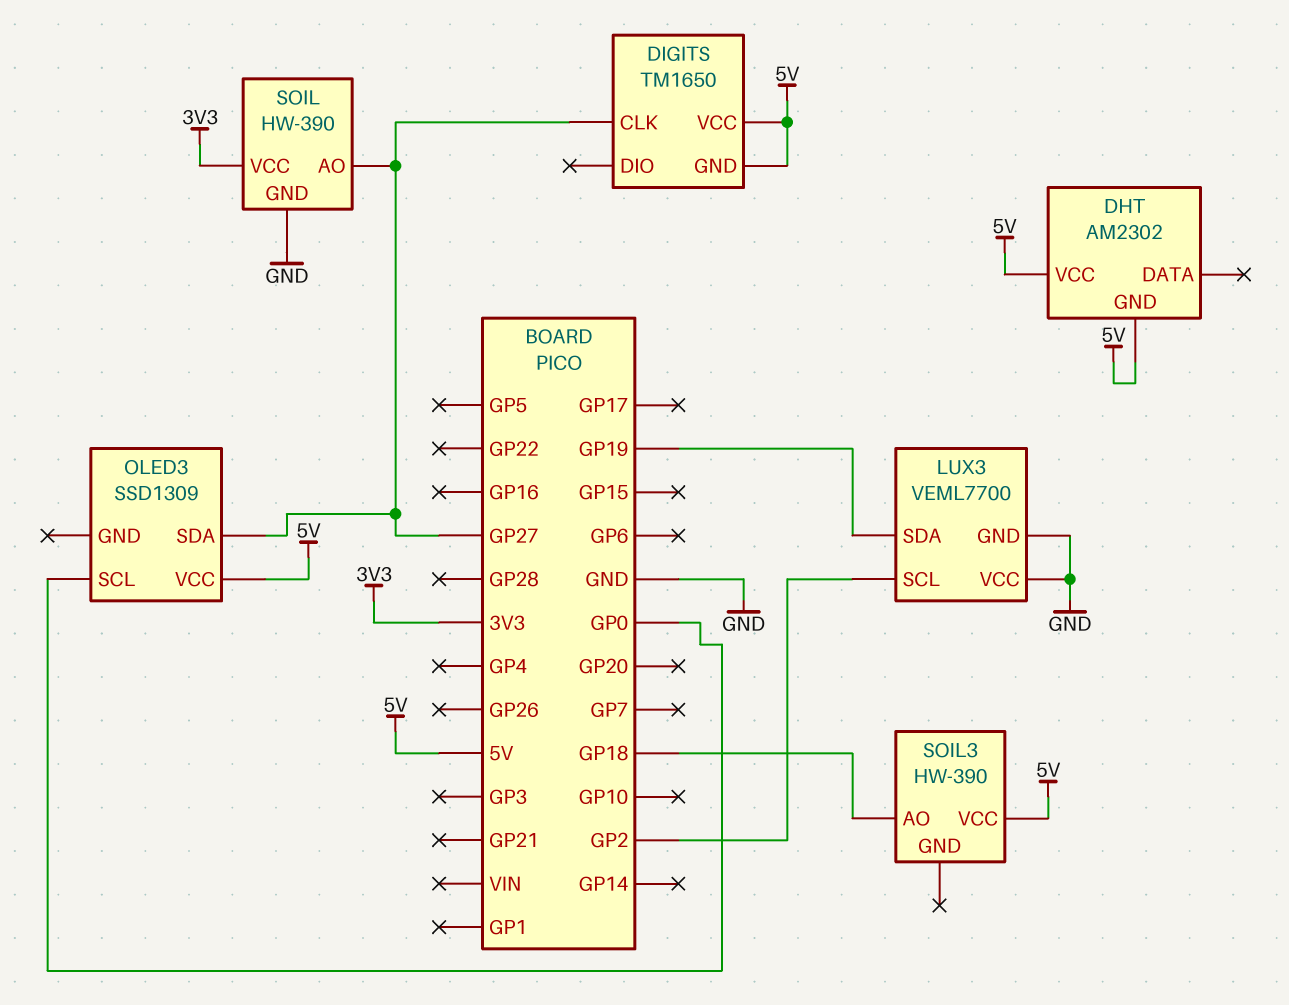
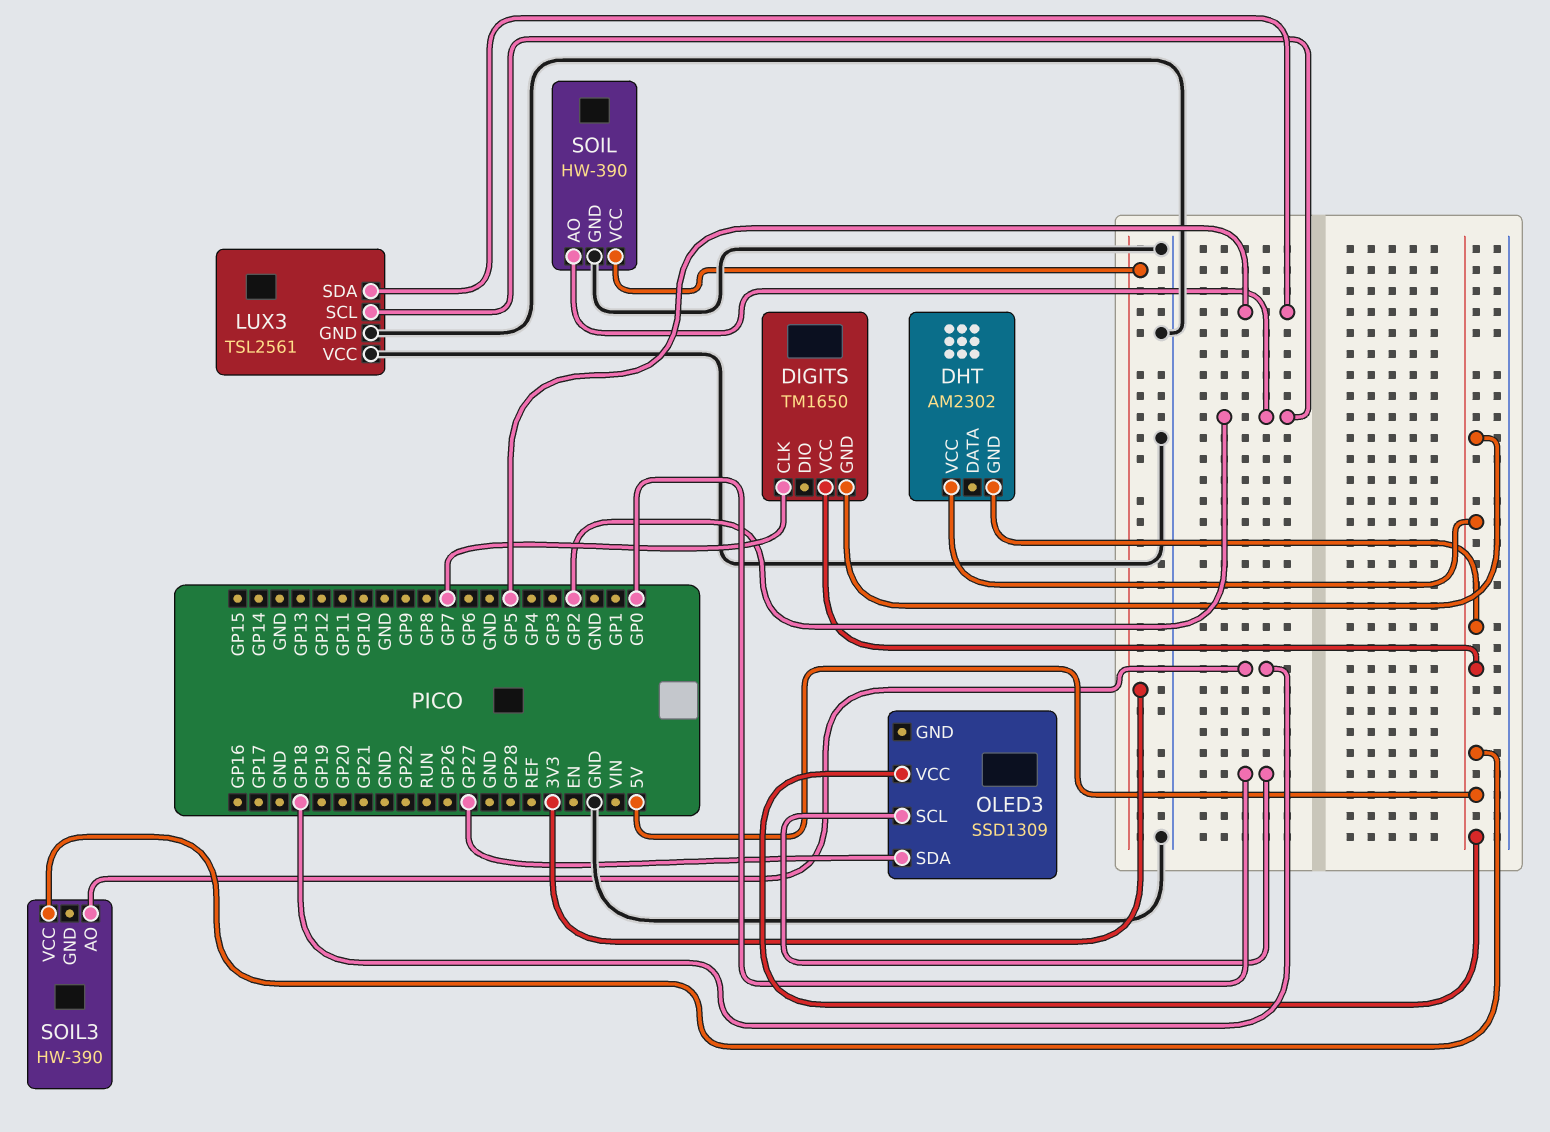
DIGITS pin CLK: GP27 -> GP7
LUX3: VEML7700 -> TSL2561
LUX3 pin SDA: GP19 -> GP5
SOIL pin AO: GP27 -> GP2

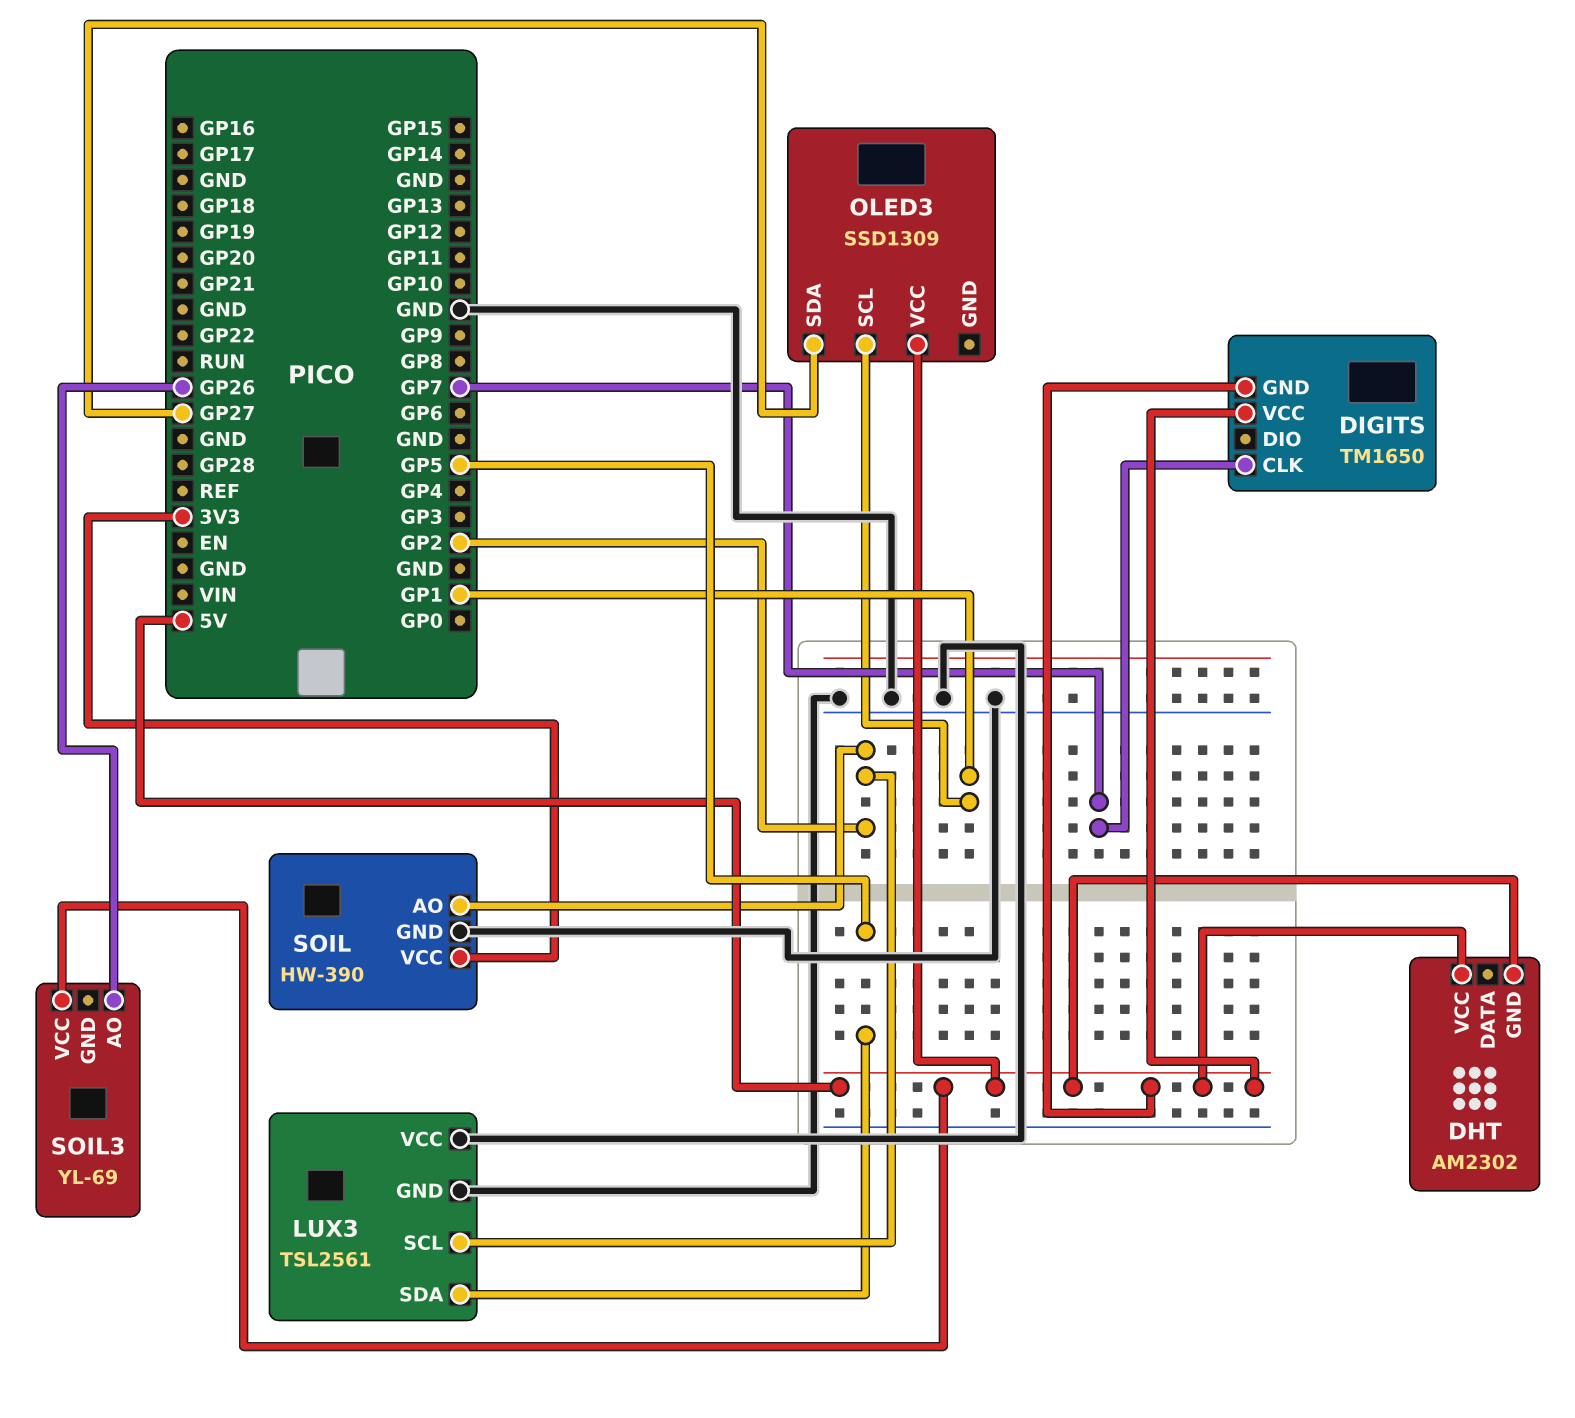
OLED3 pin SCL: GP0 -> GP1
SOIL3: HW-390 -> YL-69
SOIL3 pin AO: GP18 -> GP26

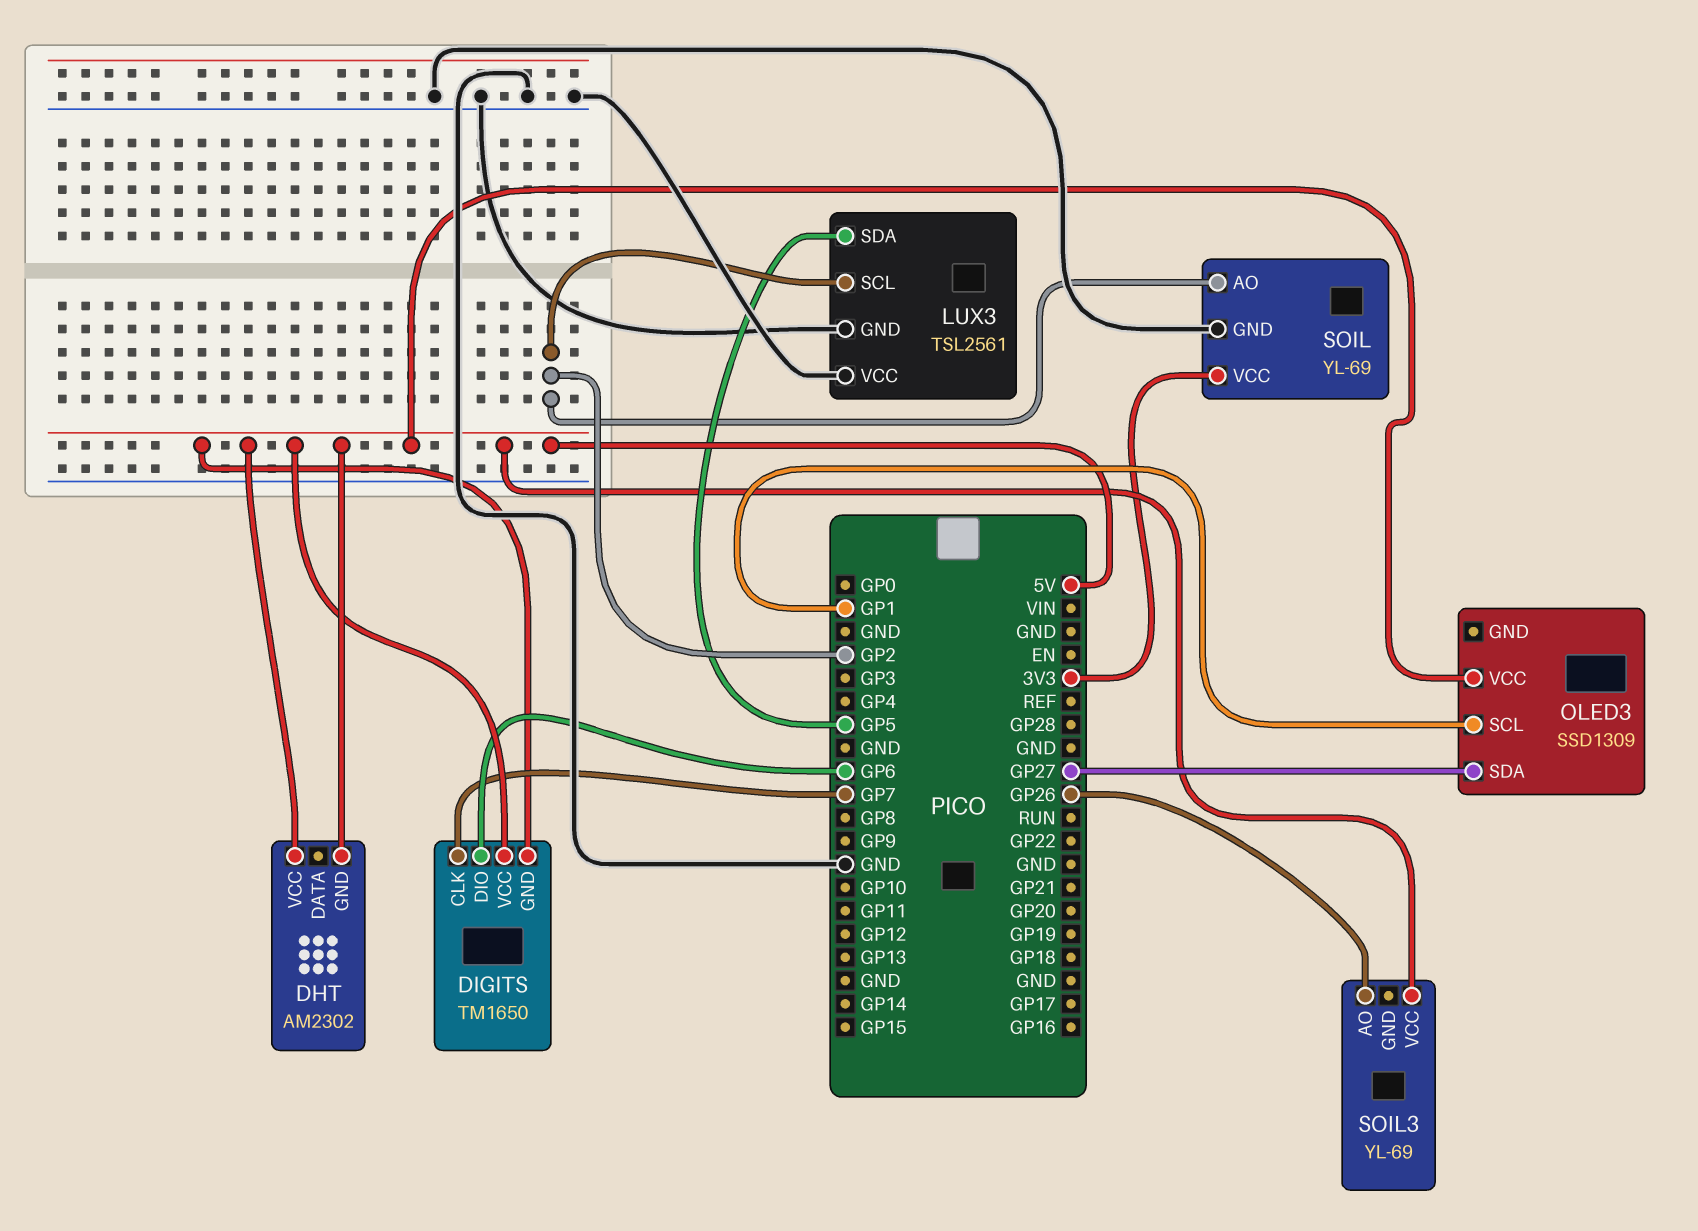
DIGITS pin DIO: none -> GP6
SOIL: HW-390 -> YL-69

